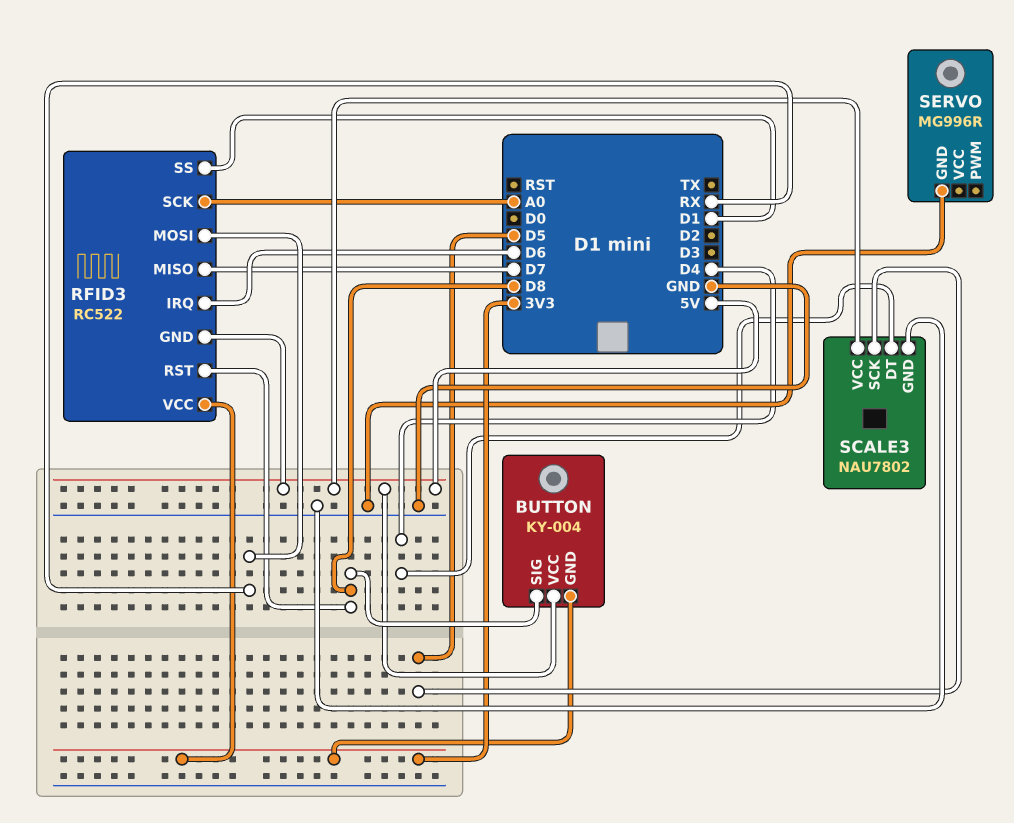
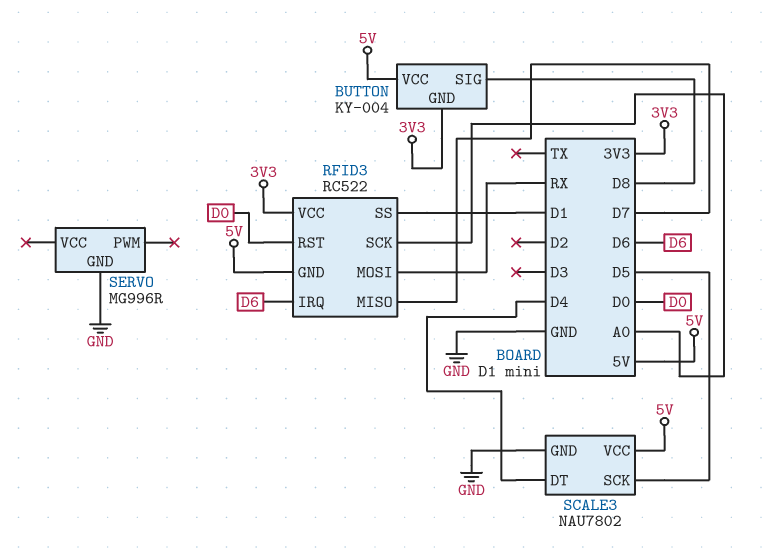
RFID3 pin RST: D8 -> D0

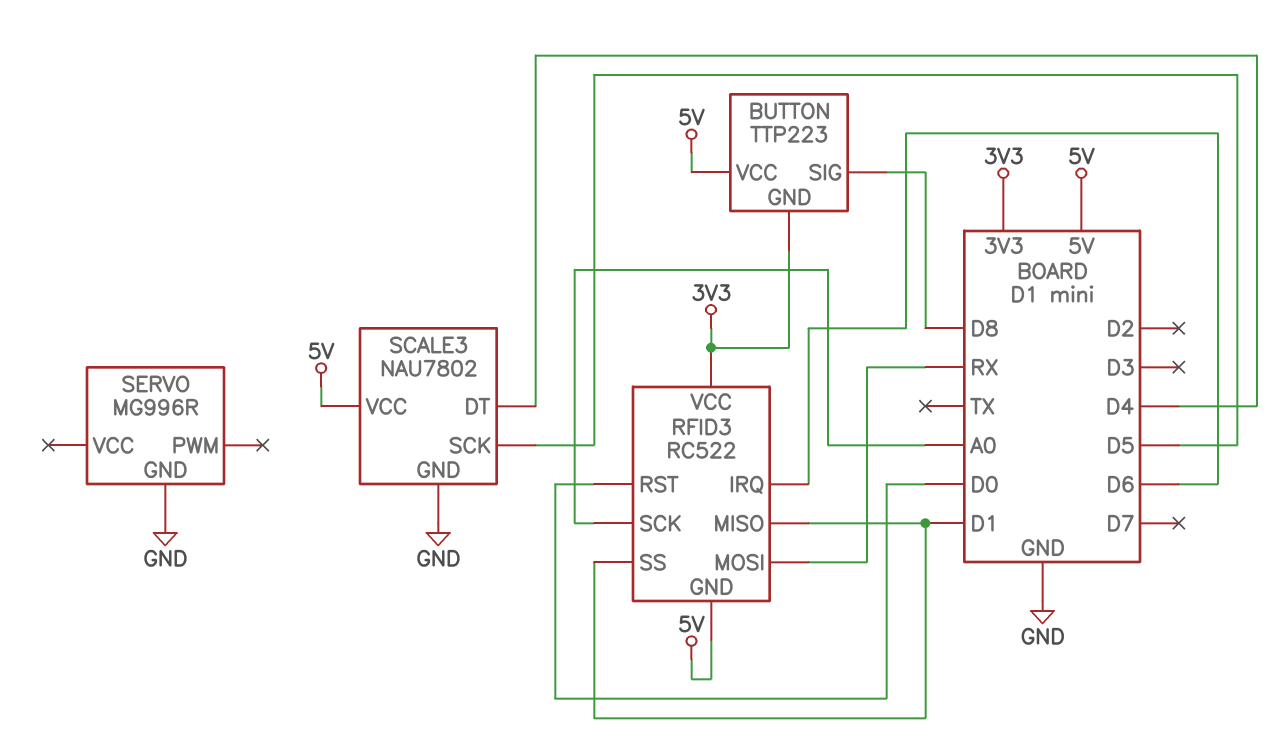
BUTTON: KY-004 -> TTP223
RFID3 pin MISO: D7 -> D1

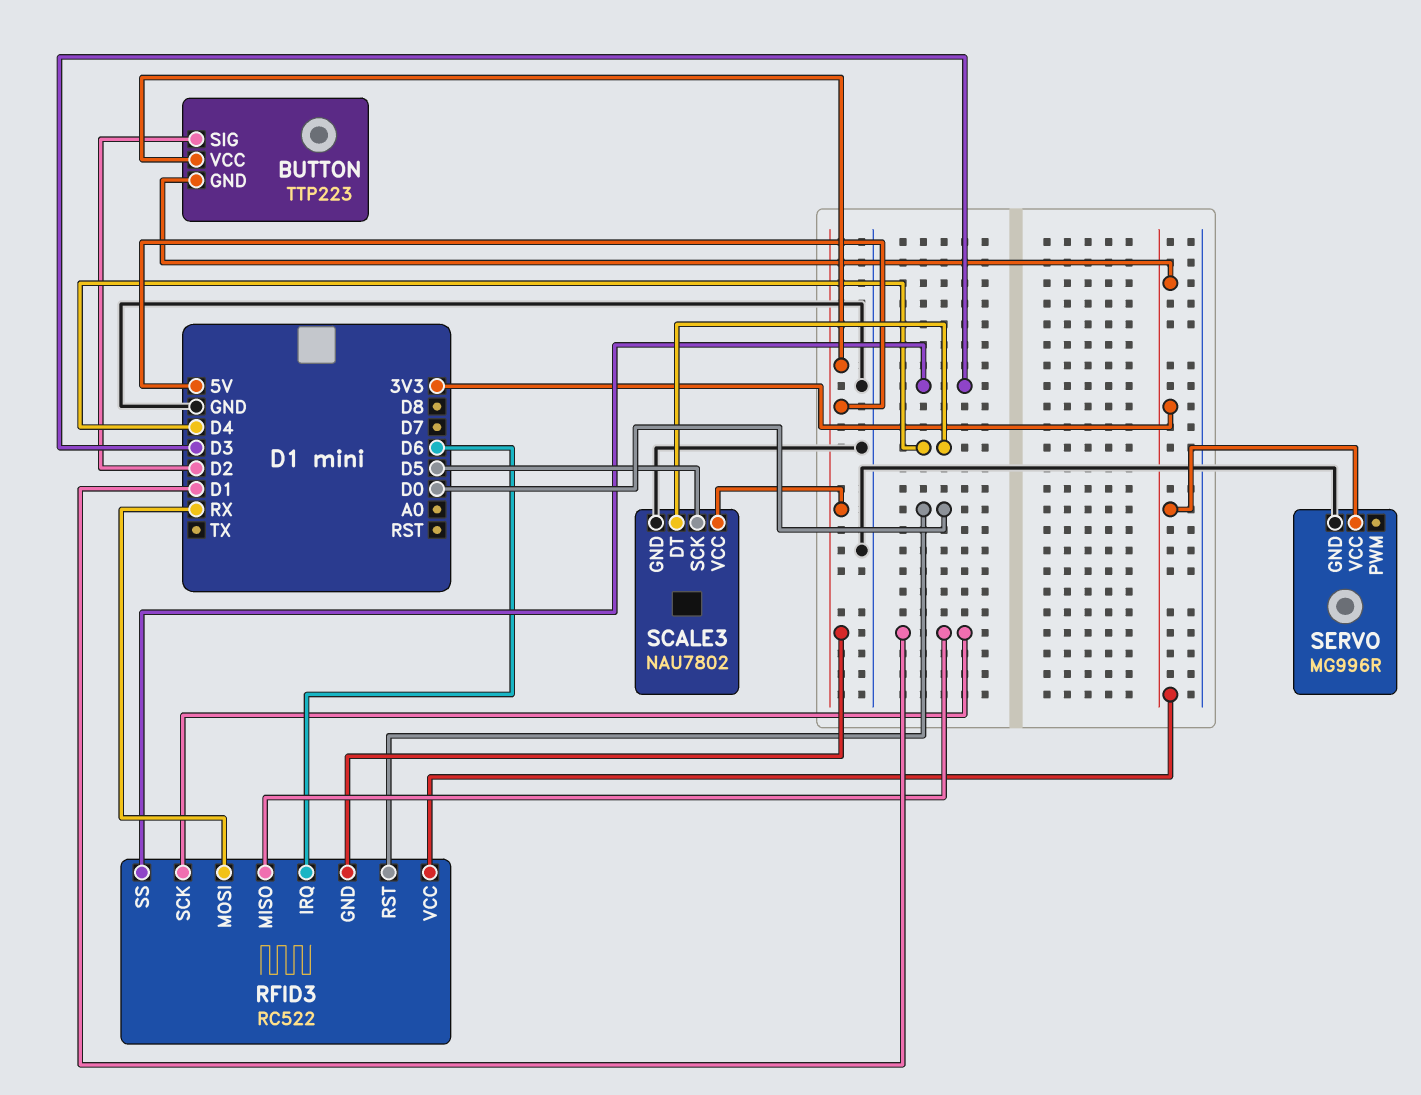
BUTTON pin SIG: D8 -> D2
RFID3 pin SCK: A0 -> D1
RFID3 pin SS: D1 -> D3
SERVO pin VCC: none -> 3V3

